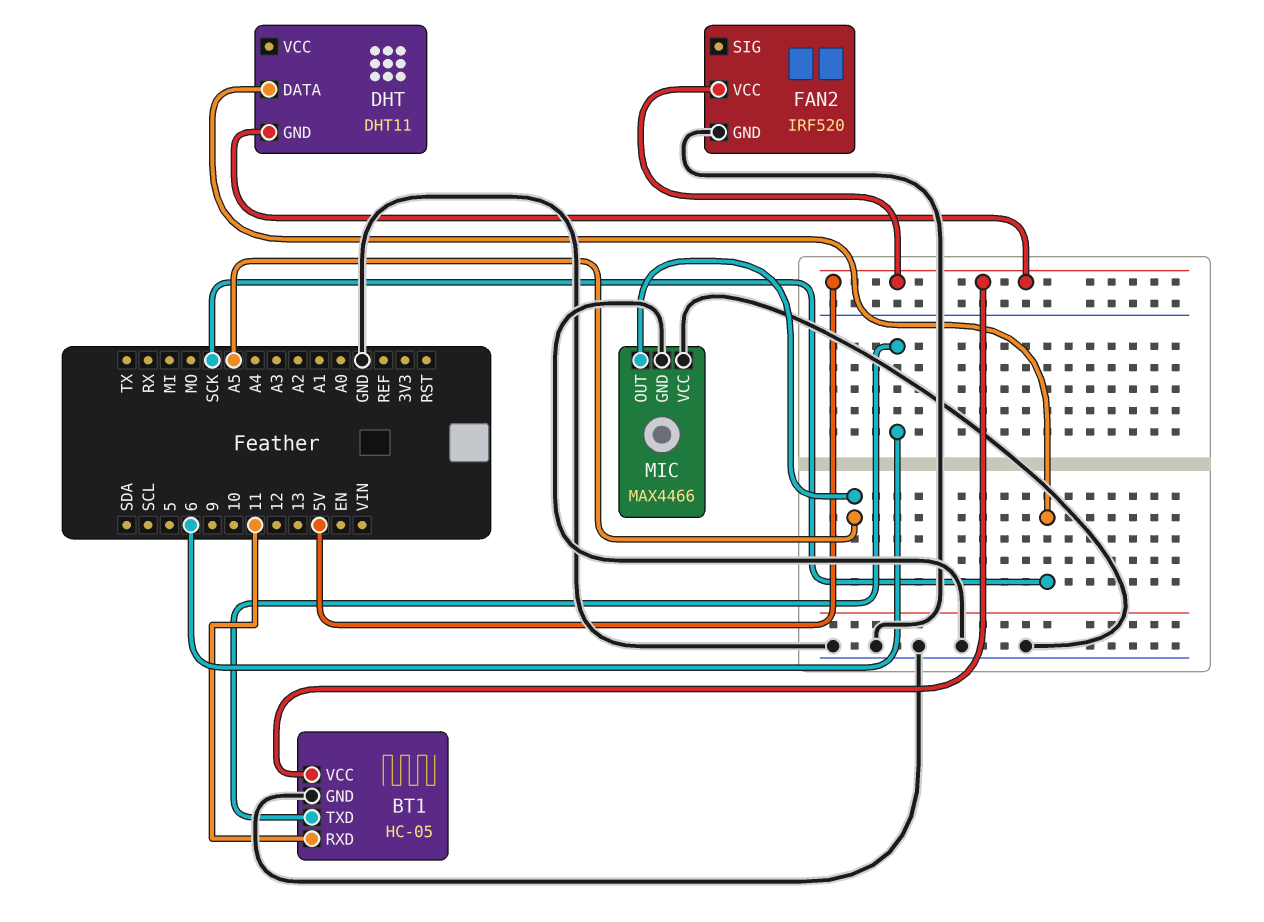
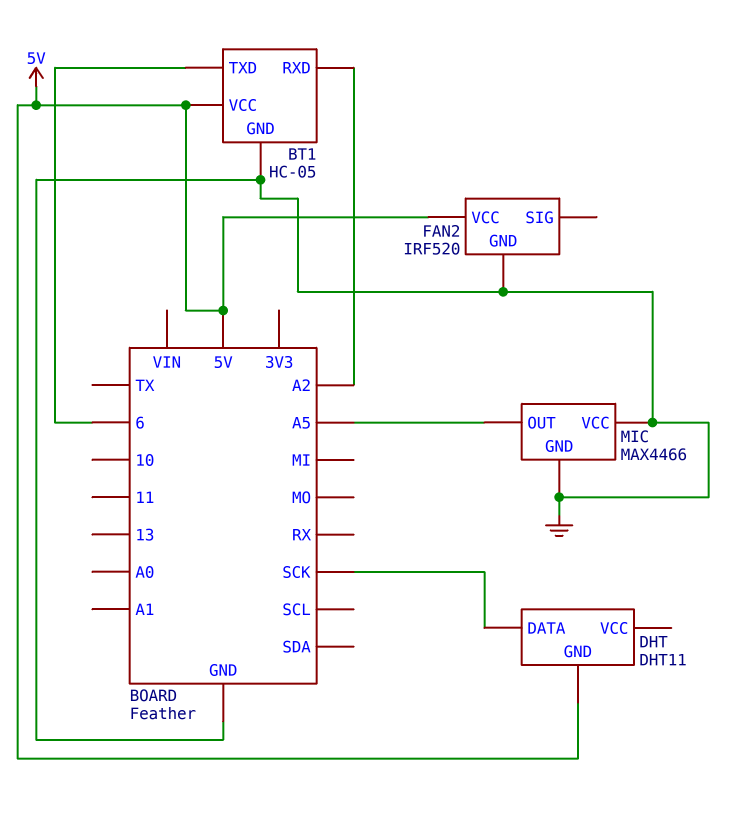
BT1 pin RXD: 11 -> A2

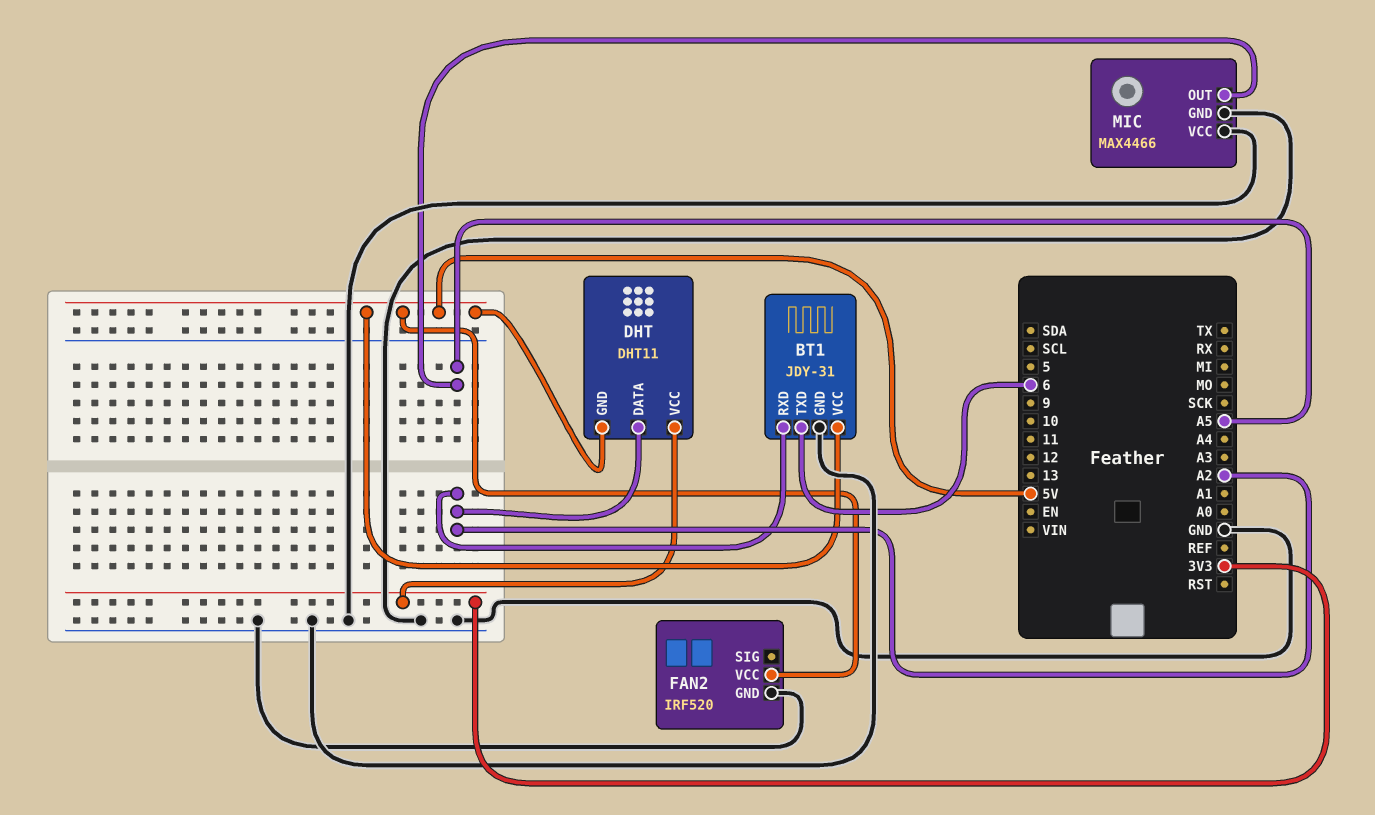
BT1: HC-05 -> JDY-31
DHT pin DATA: SCK -> A2
DHT pin VCC: none -> 3V3

